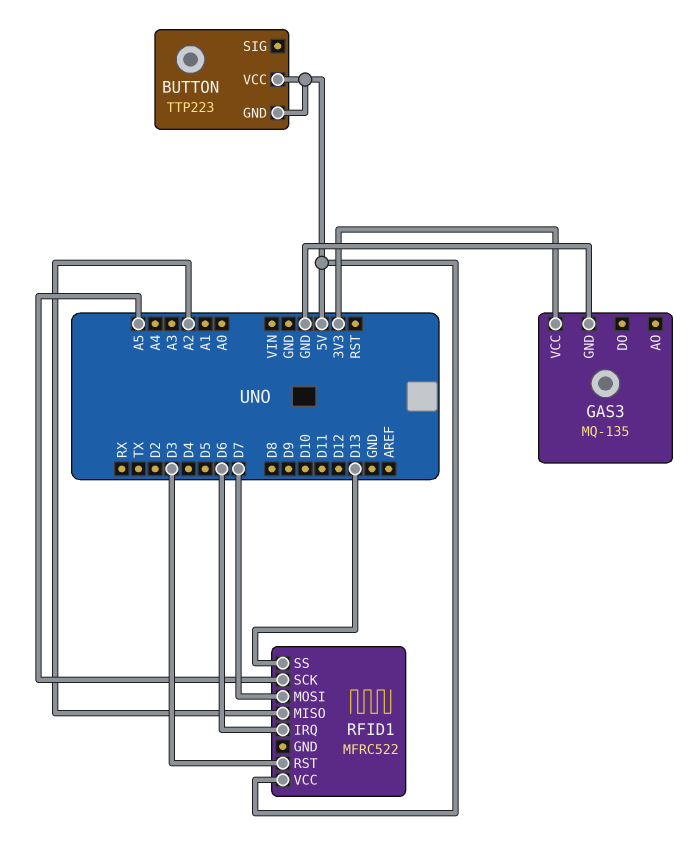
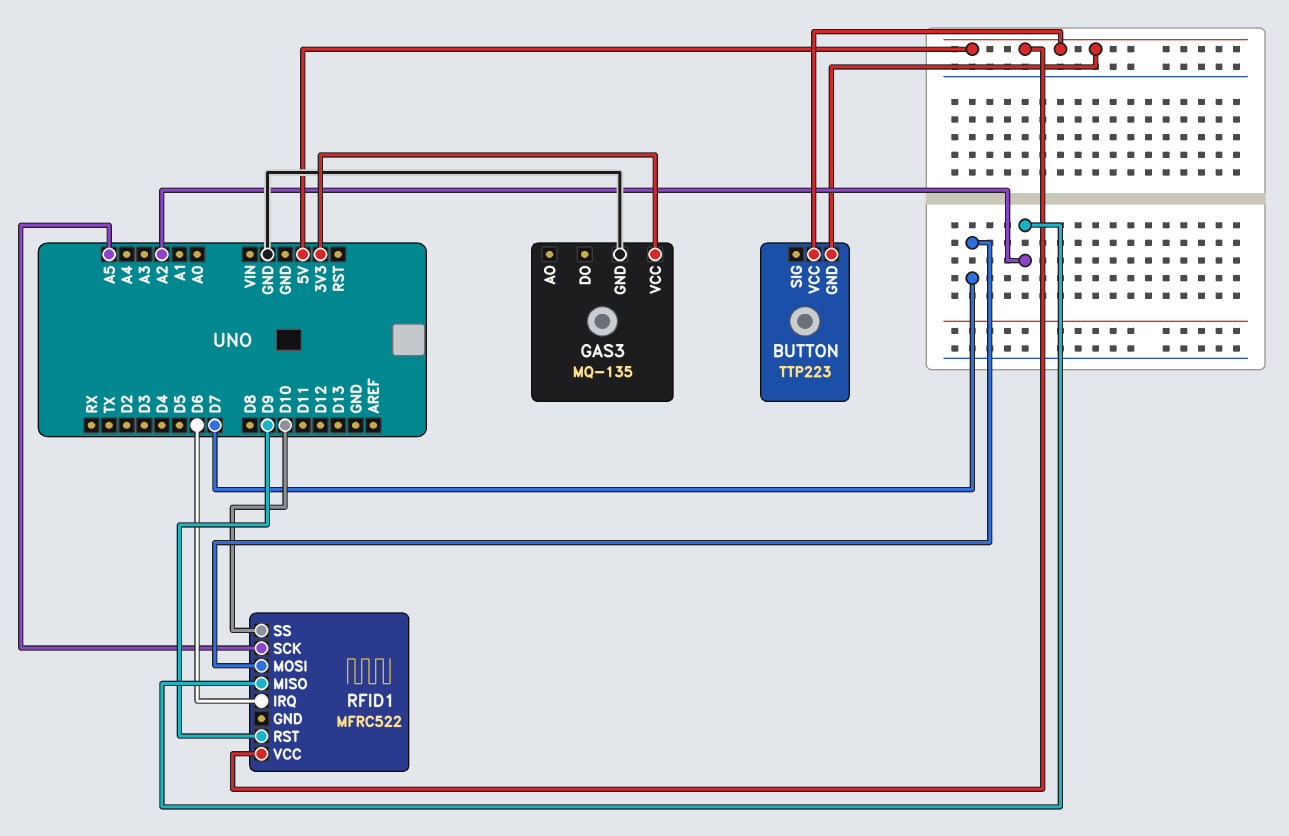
RFID1 pin RST: D3 -> D9
RFID1 pin SS: D13 -> D10

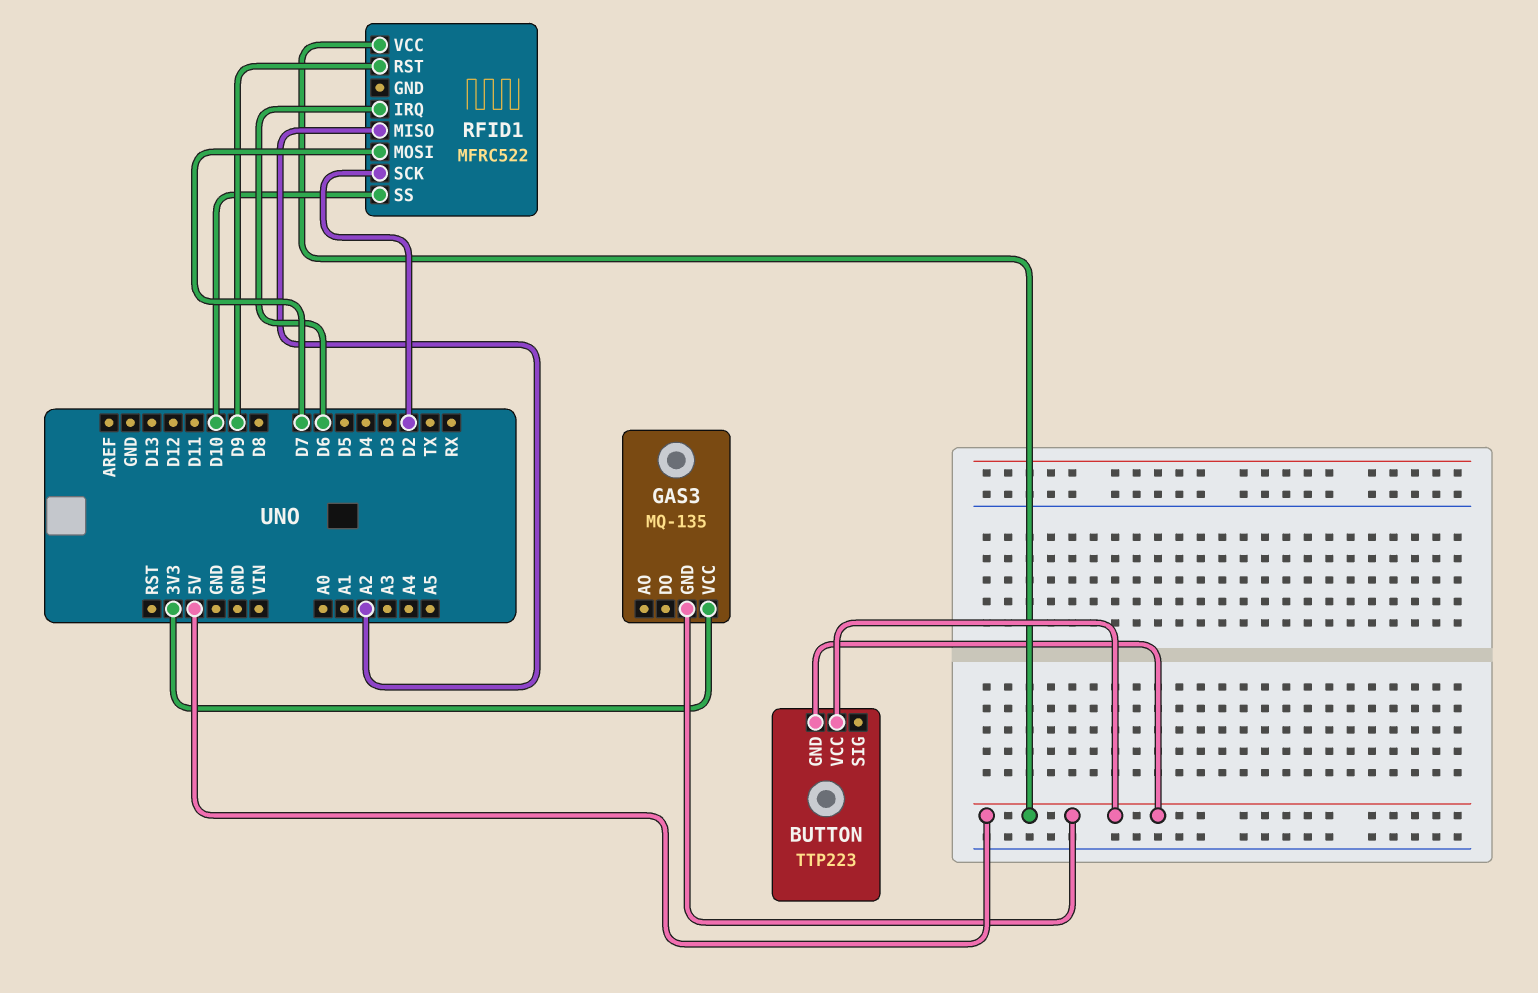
GAS3 pin GND: GND -> 5V
RFID1 pin SCK: A5 -> D2

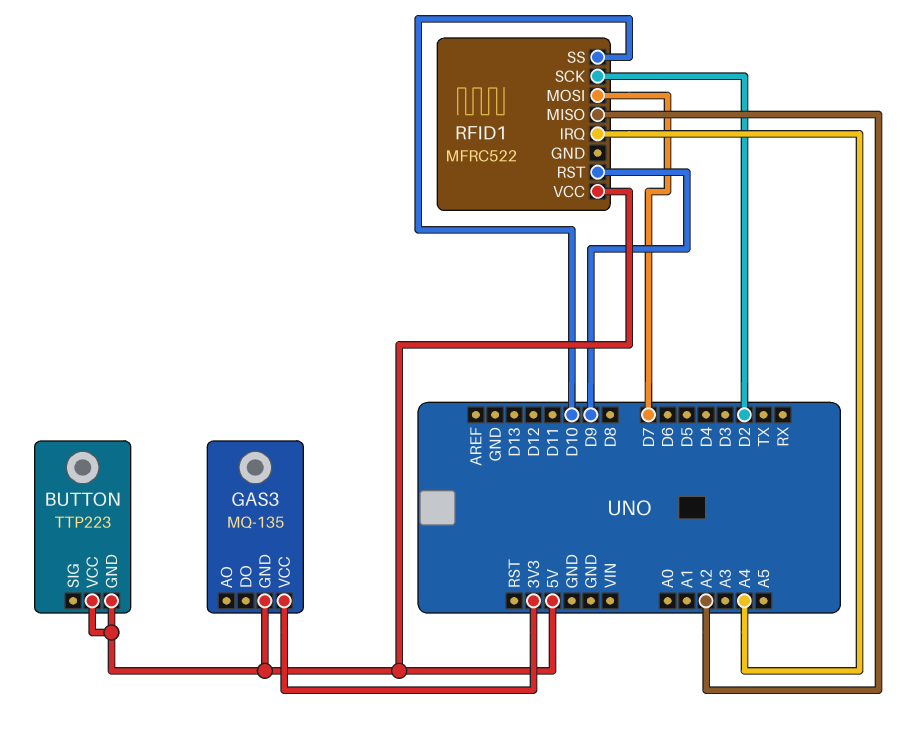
RFID1 pin IRQ: D6 -> A4

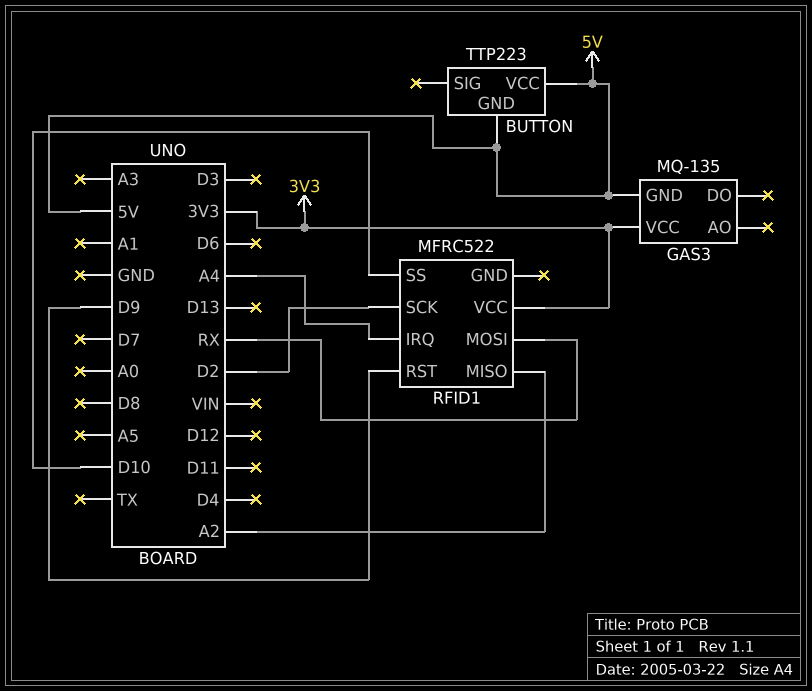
RFID1 pin MOSI: D7 -> RX
RFID1 pin VCC: 5V -> 3V3

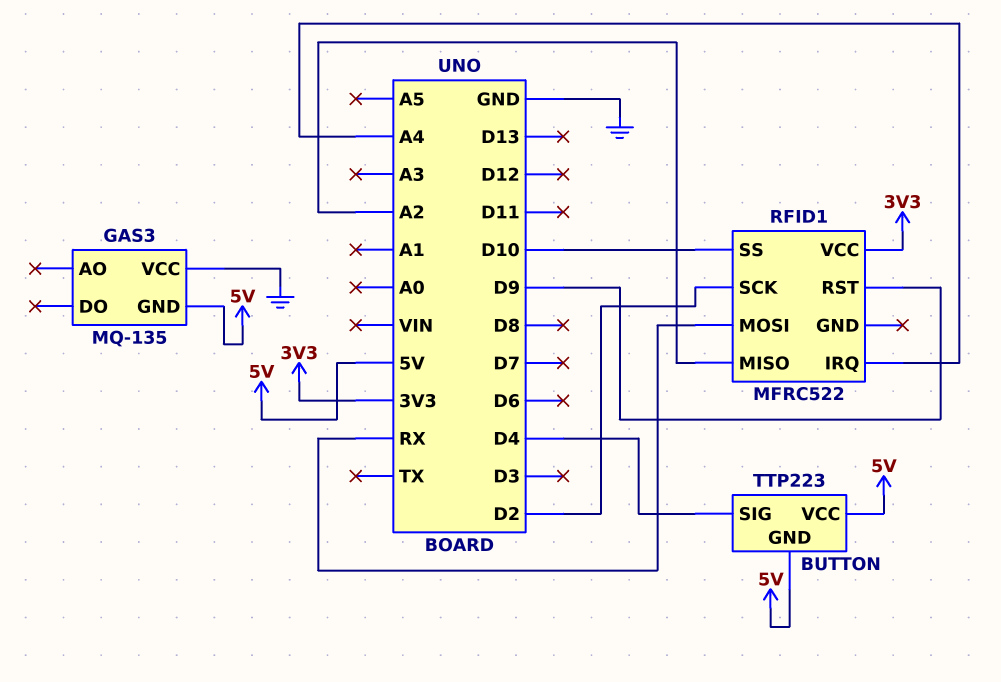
BUTTON pin SIG: none -> D4
GAS3 pin VCC: 3V3 -> GND

